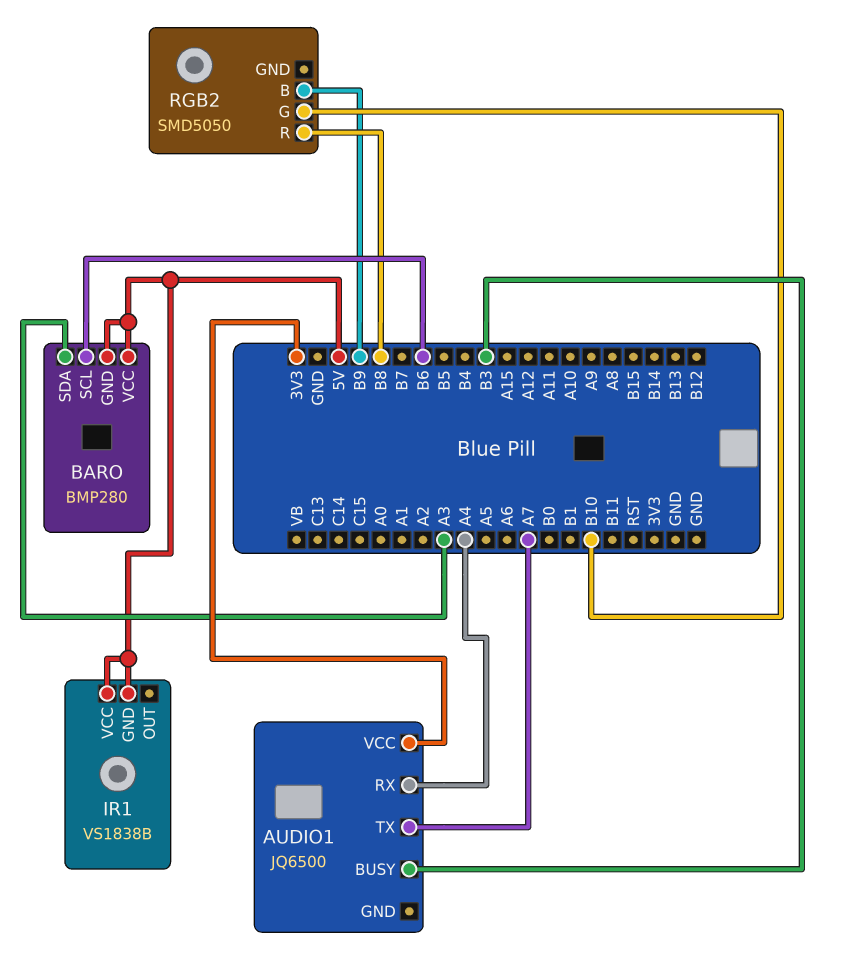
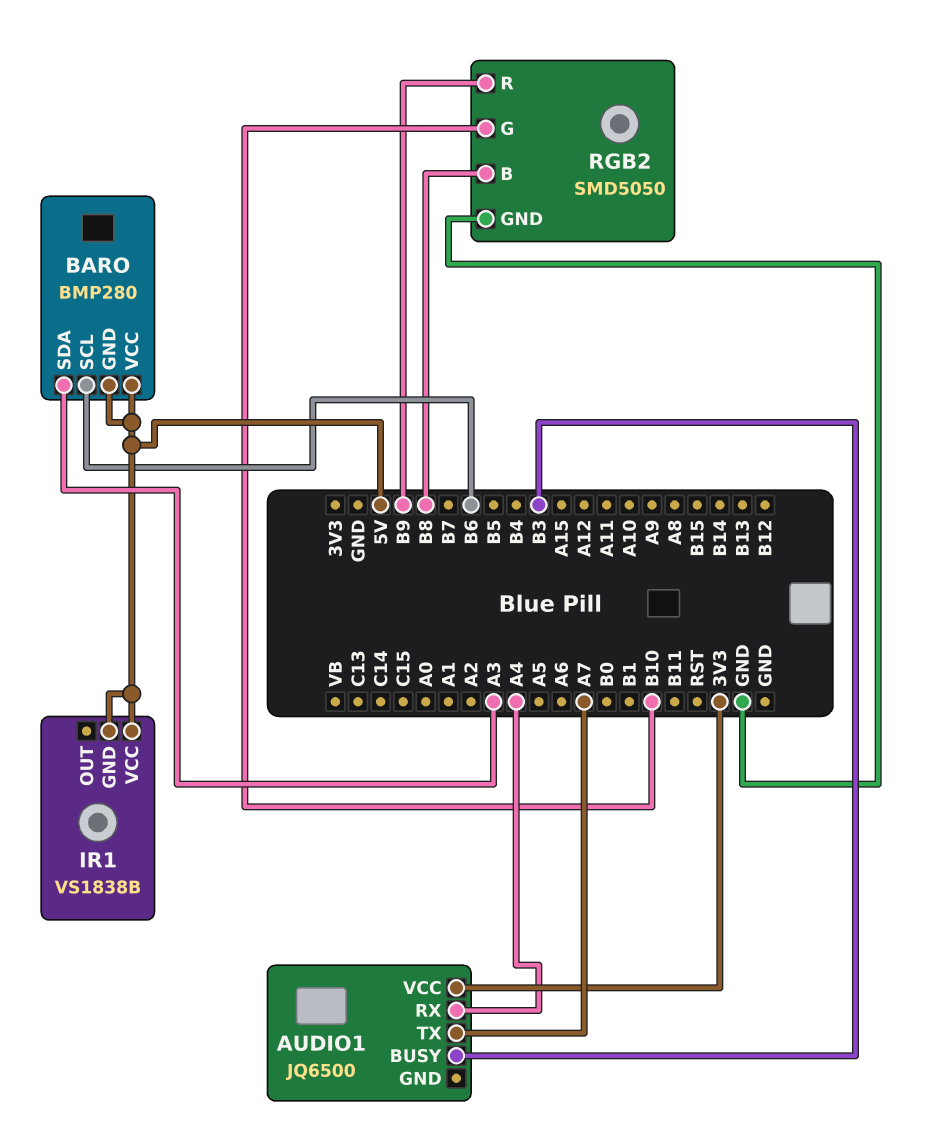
RGB2 pin B: B9 -> B8
RGB2 pin GND: none -> GND
RGB2 pin R: B8 -> B9

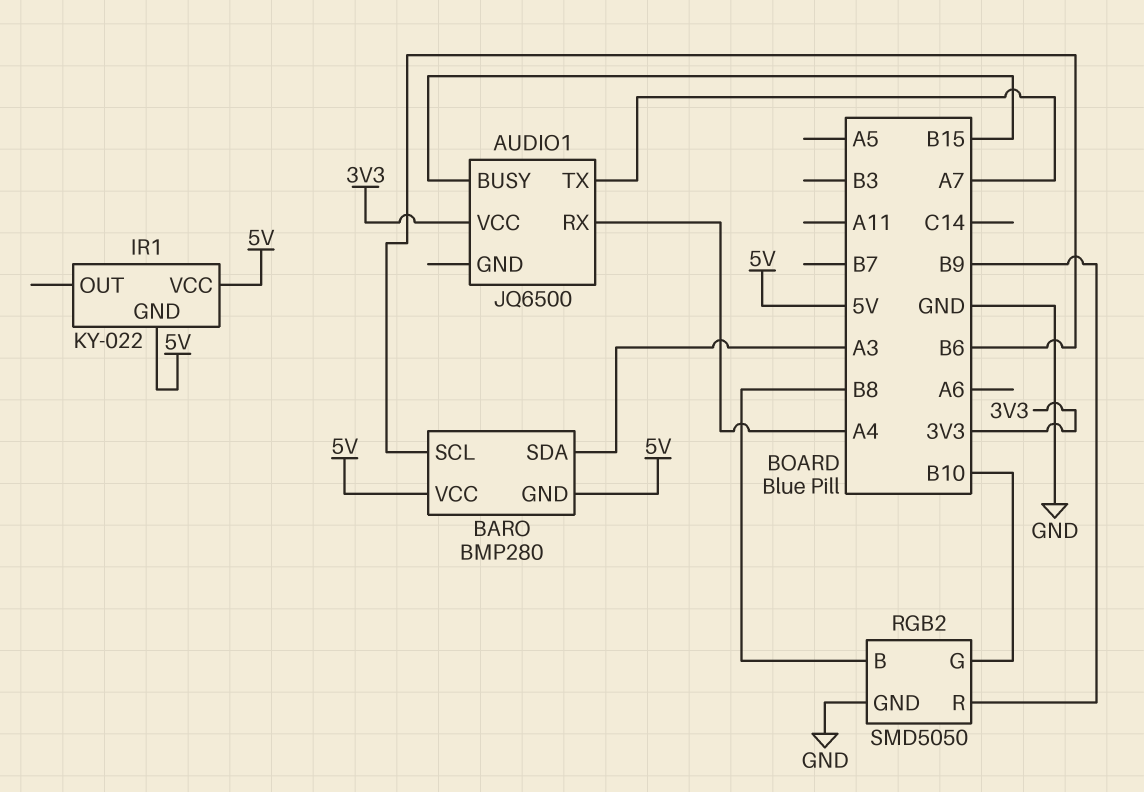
AUDIO1 pin BUSY: B3 -> B15
IR1: VS1838B -> KY-022

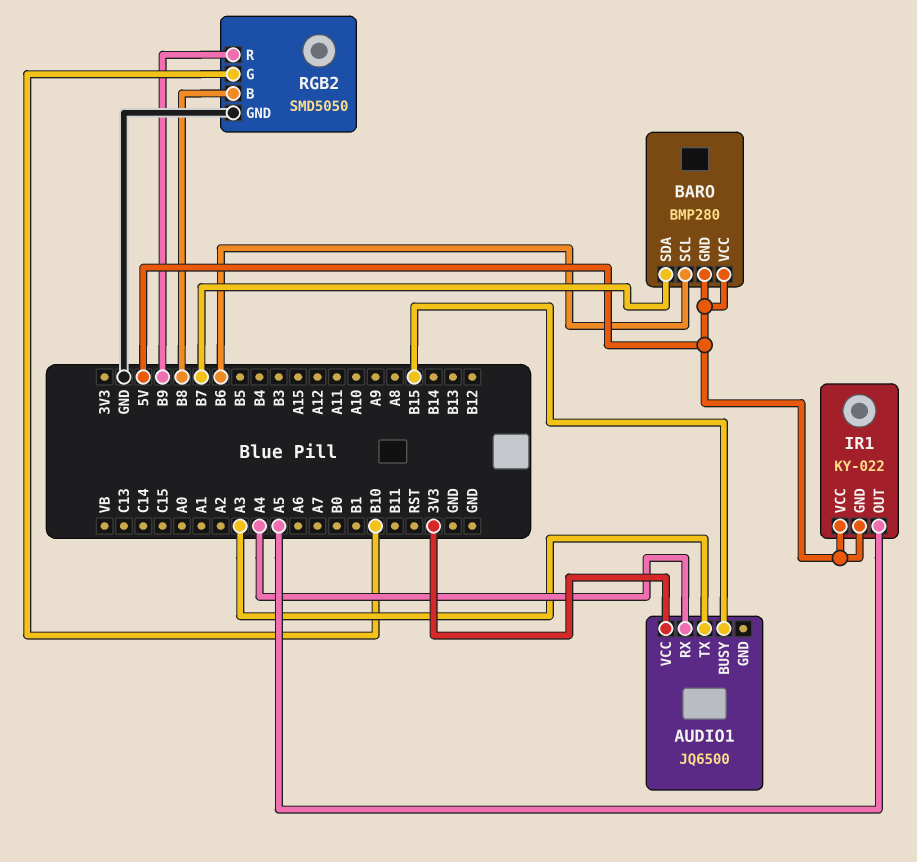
AUDIO1 pin TX: A7 -> A3
BARO pin SDA: A3 -> B7
IR1 pin OUT: none -> A5

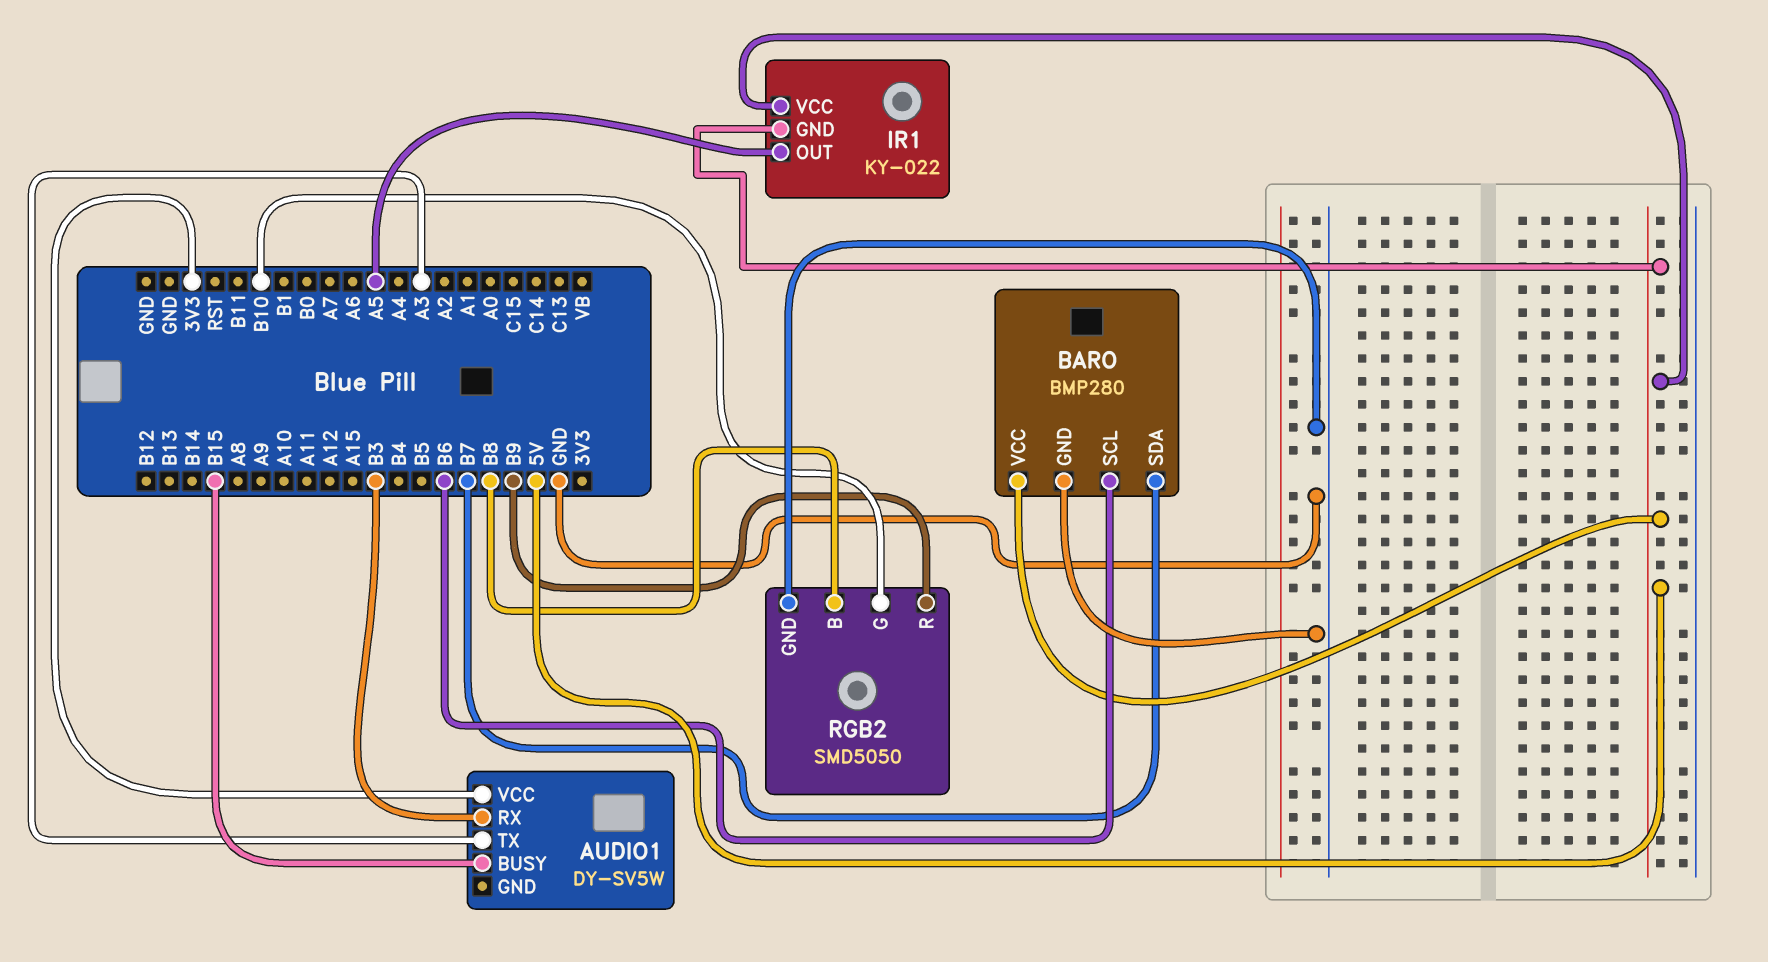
AUDIO1: JQ6500 -> DY-SV5W
AUDIO1 pin RX: A4 -> B3
BARO pin GND: 5V -> GND

